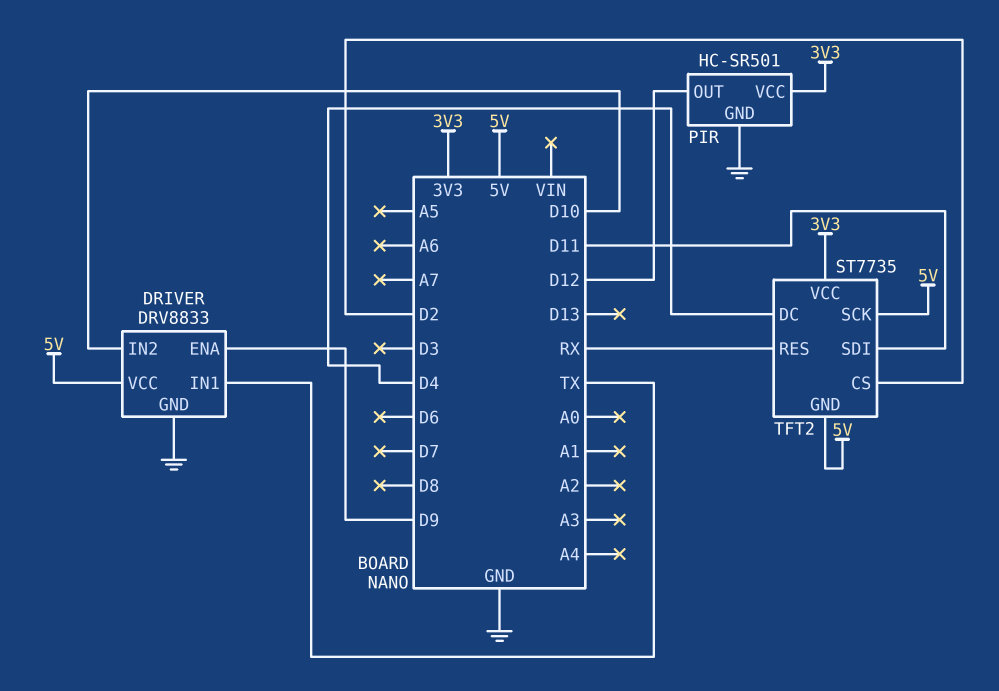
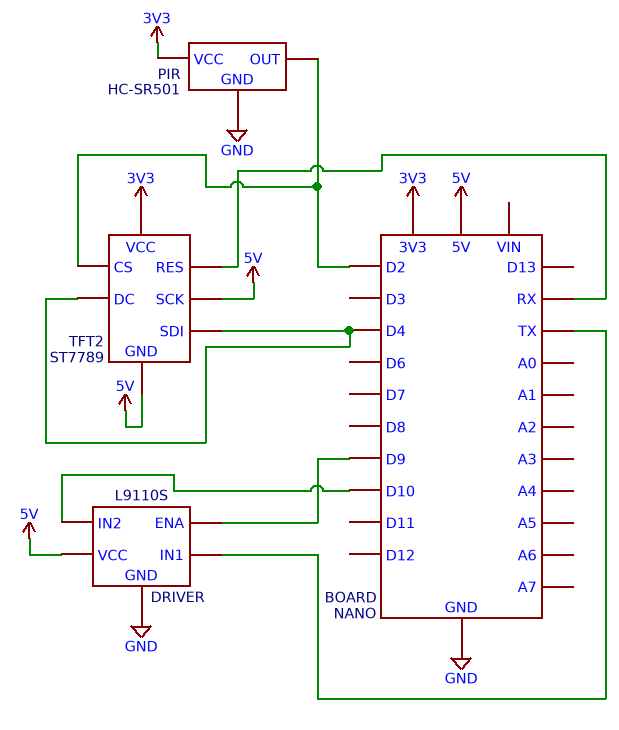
DRIVER: DRV8833 -> L9110S
PIR pin OUT: D12 -> D2
TFT2: ST7735 -> ST7789
TFT2 pin SDI: D11 -> D4

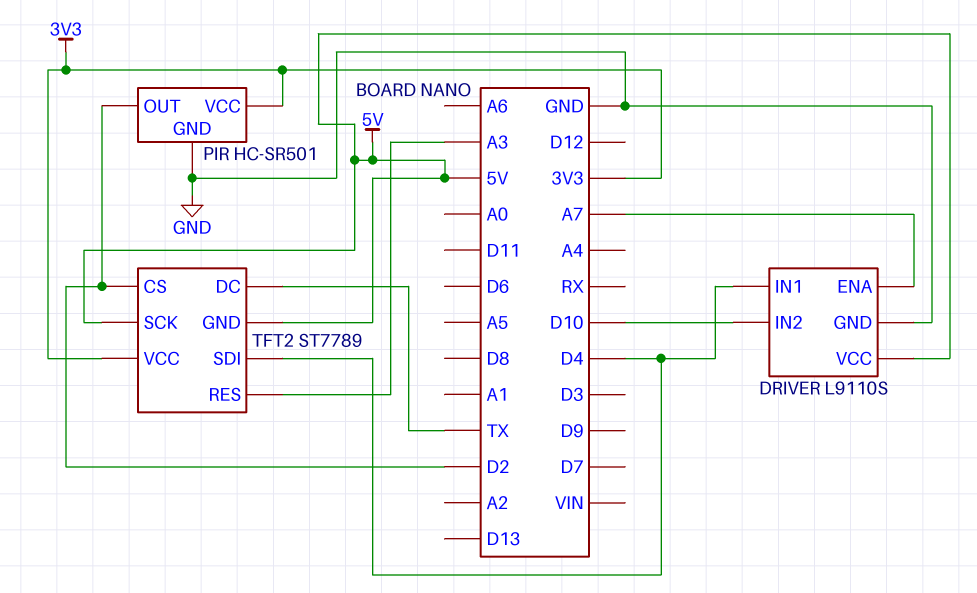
DRIVER pin ENA: D9 -> A7
DRIVER pin IN1: TX -> D4
TFT2 pin DC: D4 -> TX
TFT2 pin RES: RX -> A3

